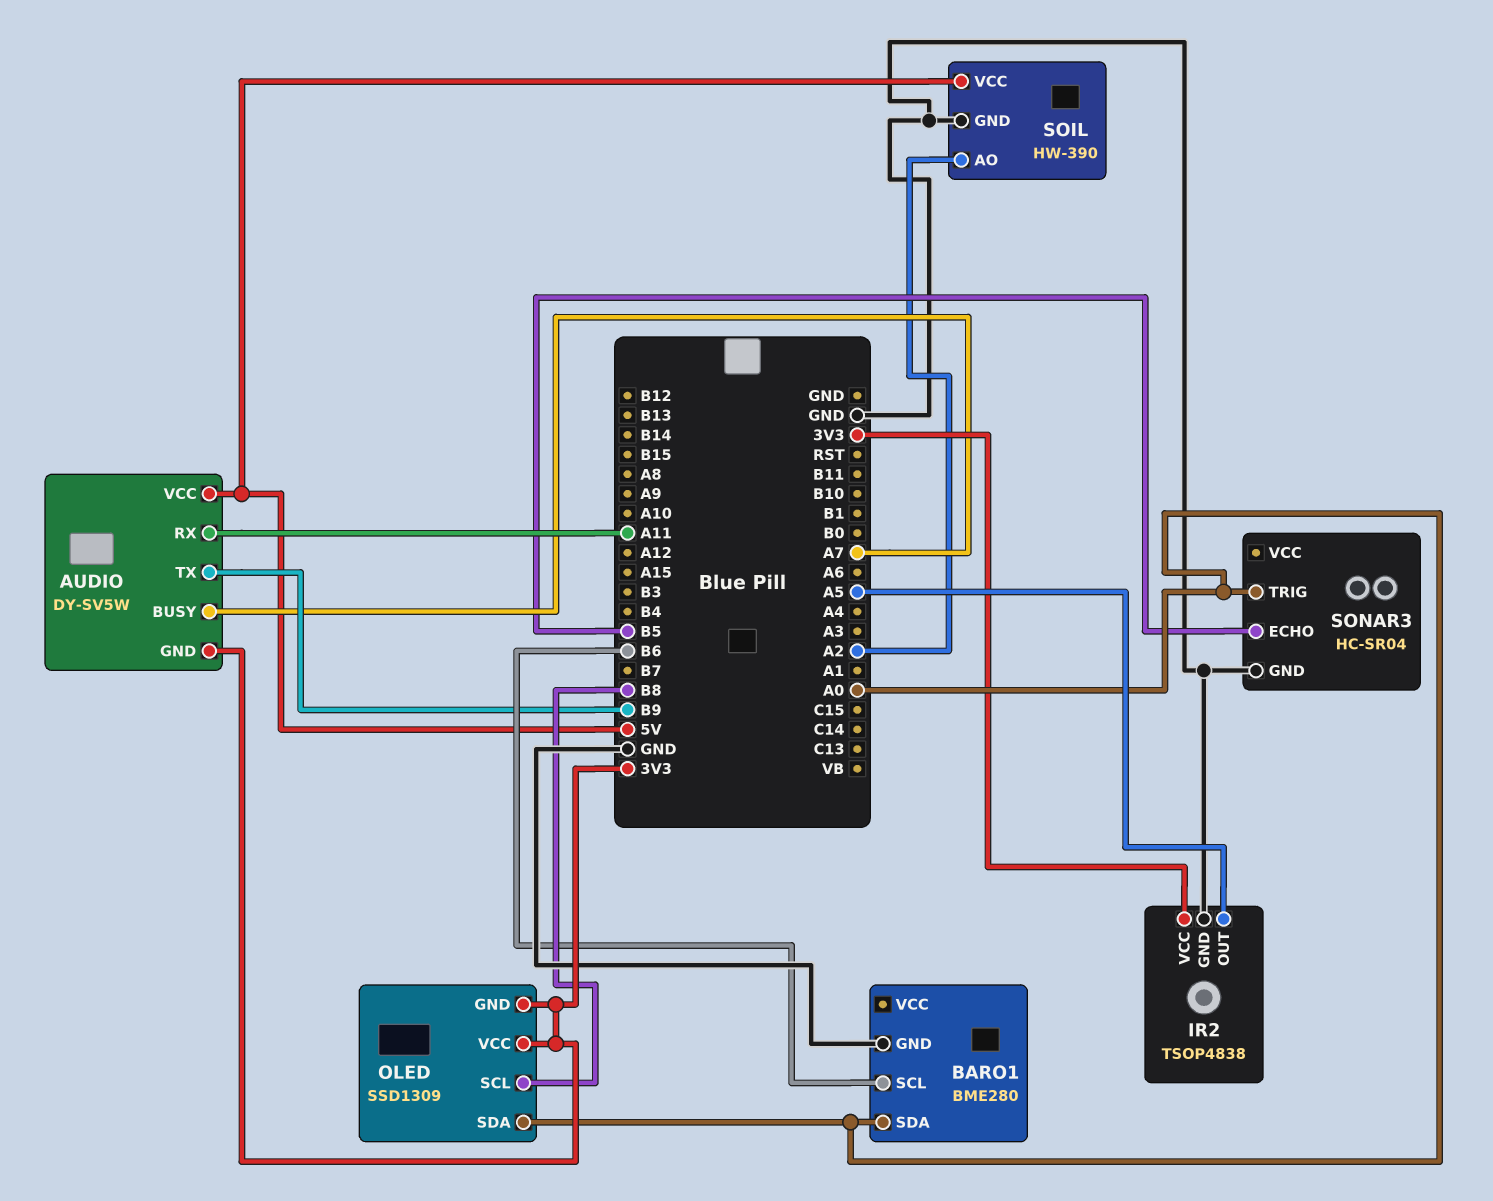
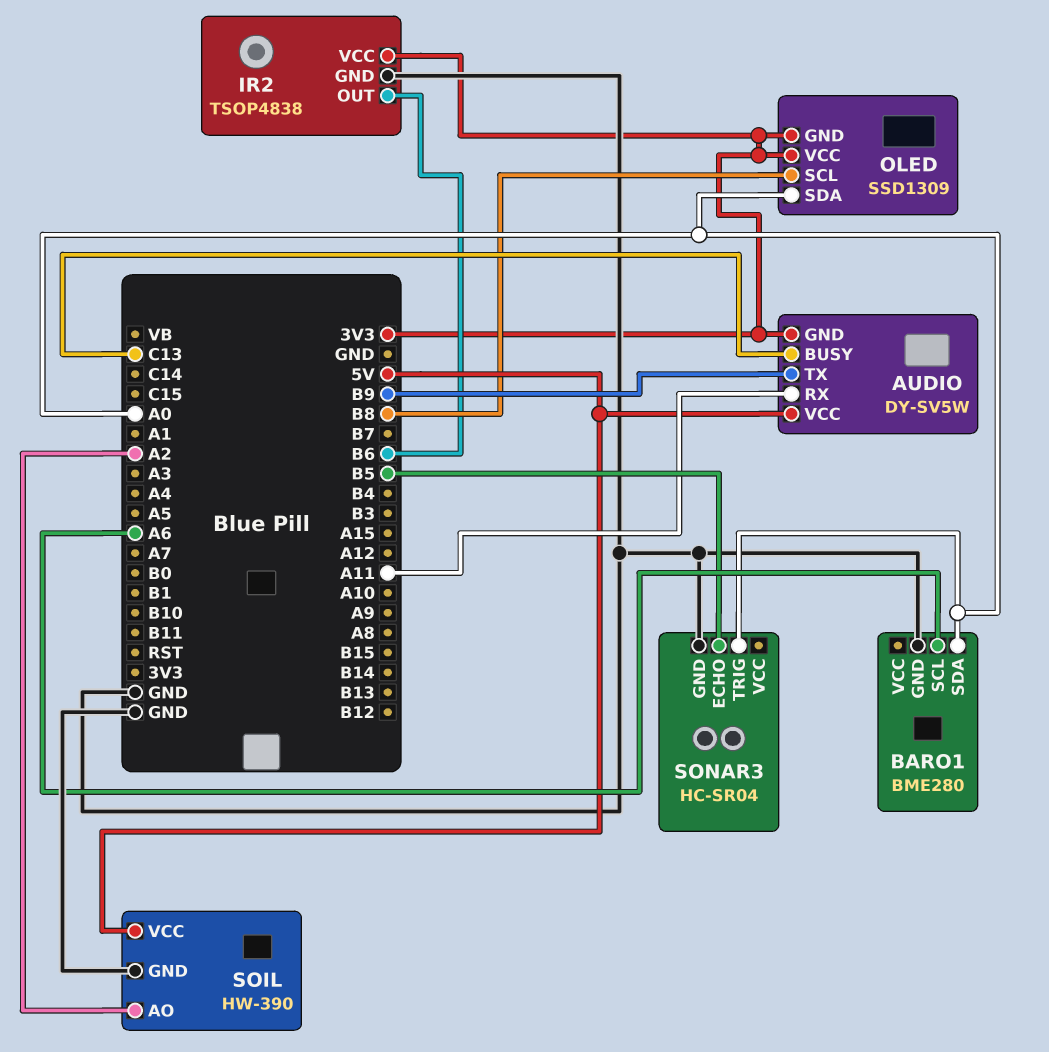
AUDIO pin BUSY: A7 -> C13
BARO1 pin SCL: B6 -> A6
IR2 pin OUT: A5 -> B6

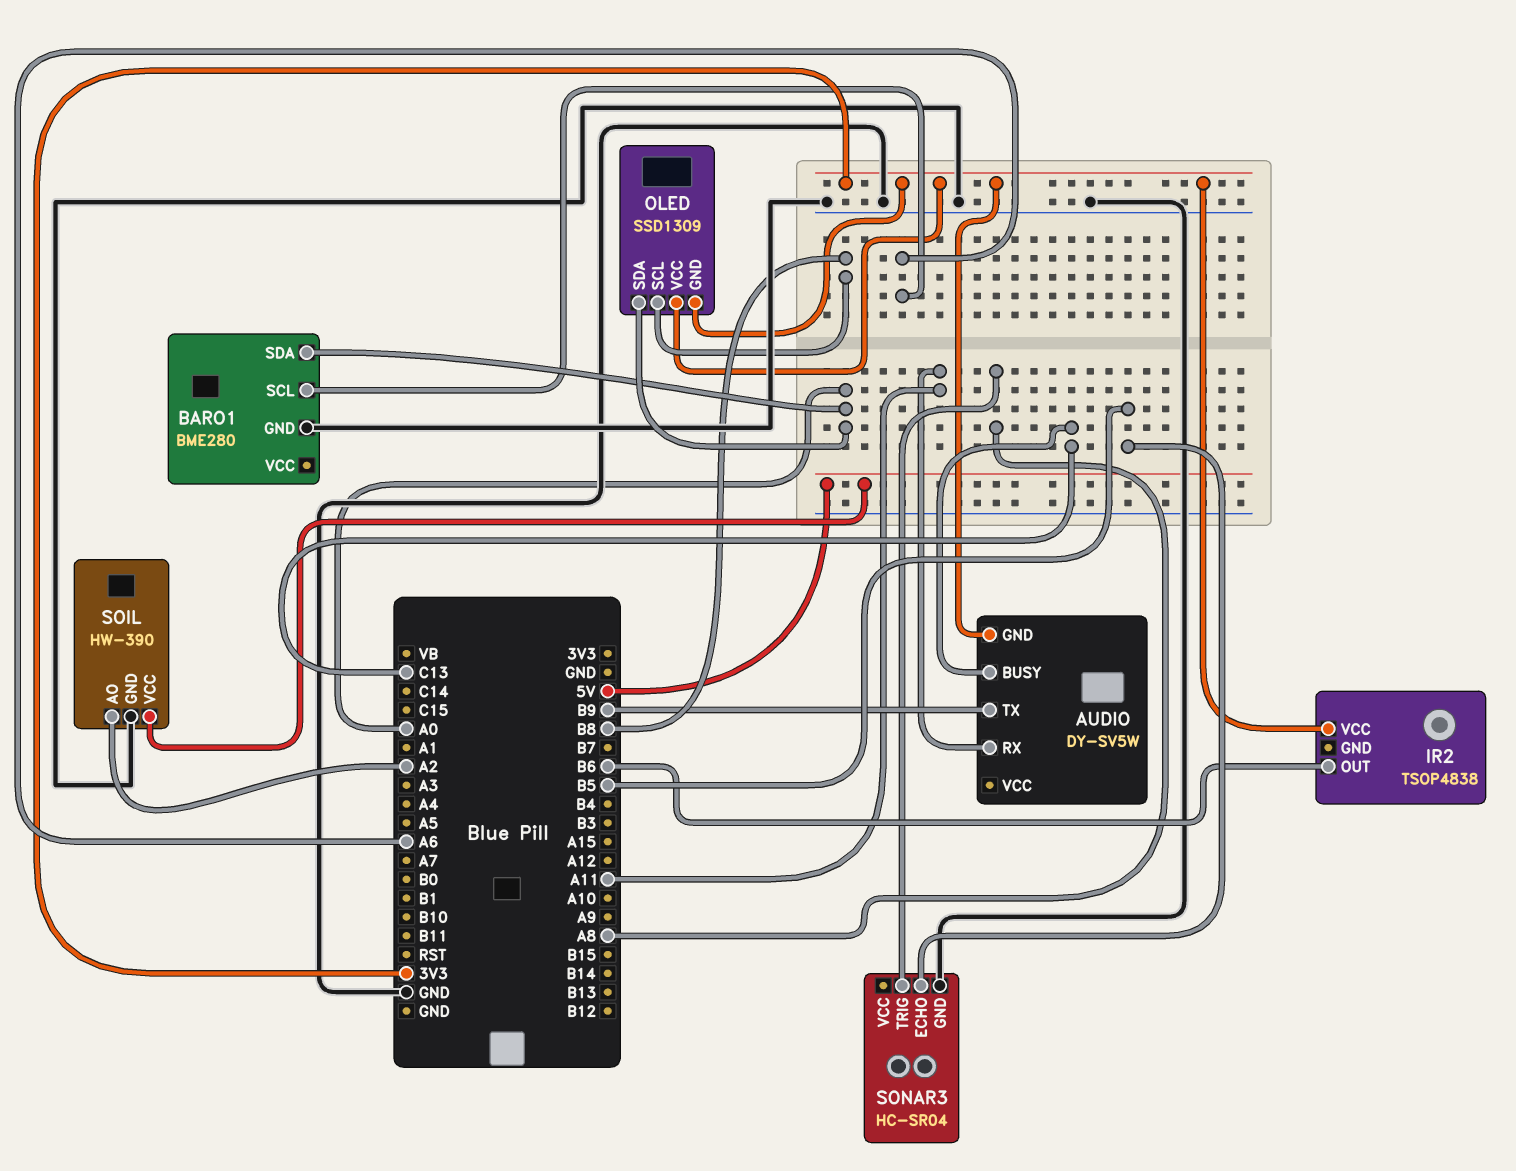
AUDIO pin VCC: 5V -> none
IR2 pin GND: GND -> none
SONAR3 pin TRIG: A0 -> A8

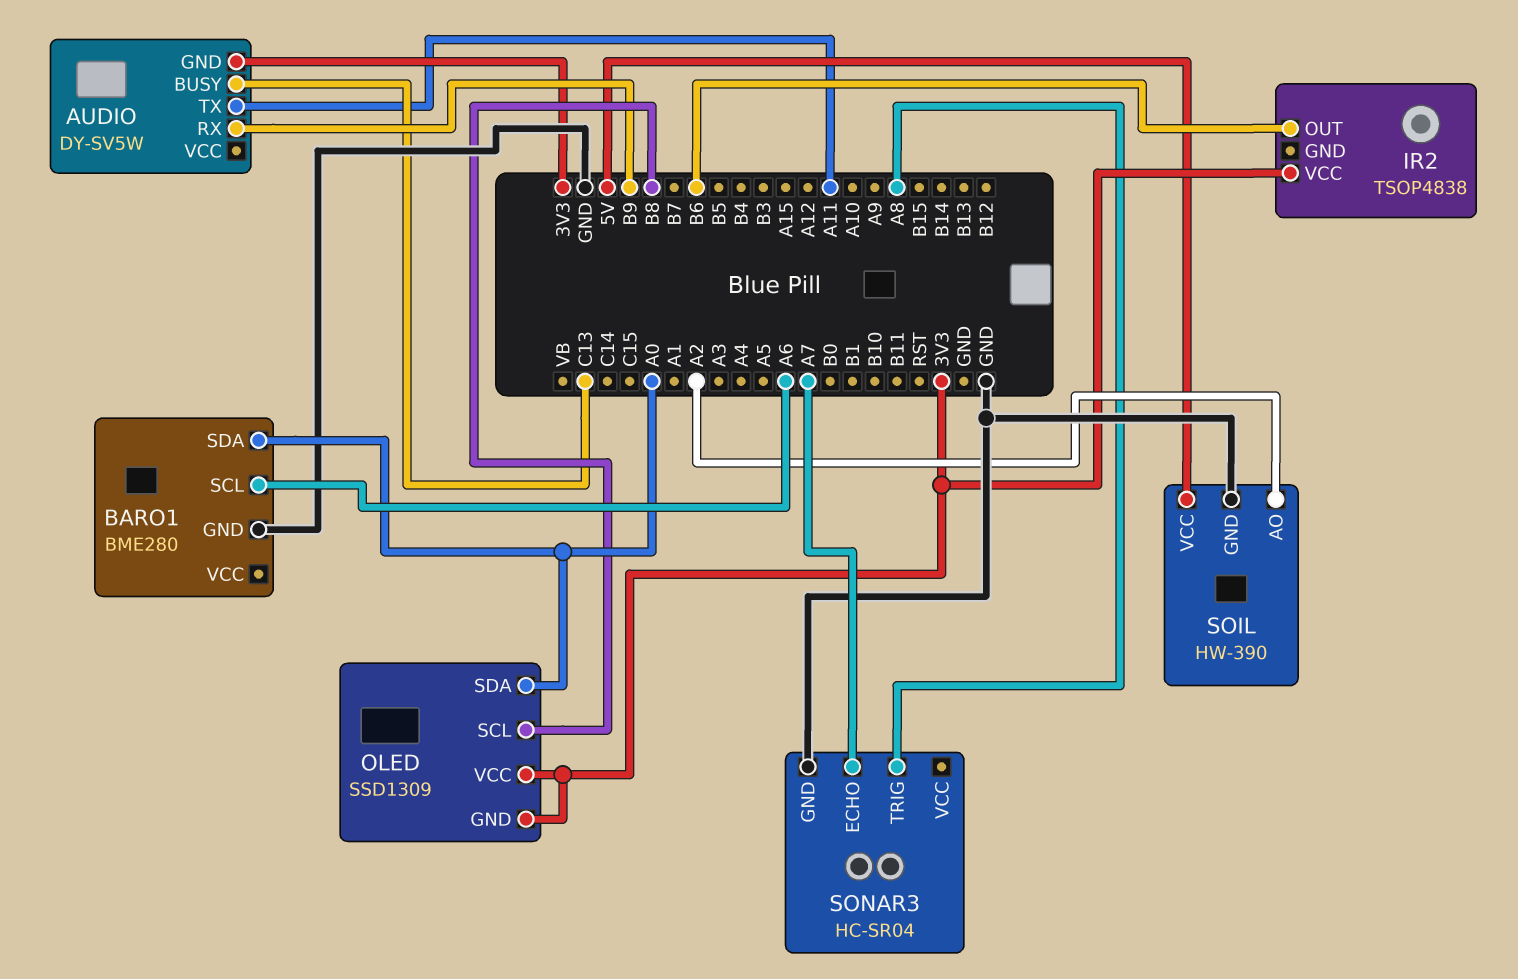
AUDIO pin RX: A11 -> B9
AUDIO pin TX: B9 -> A11
SONAR3 pin ECHO: B5 -> A7

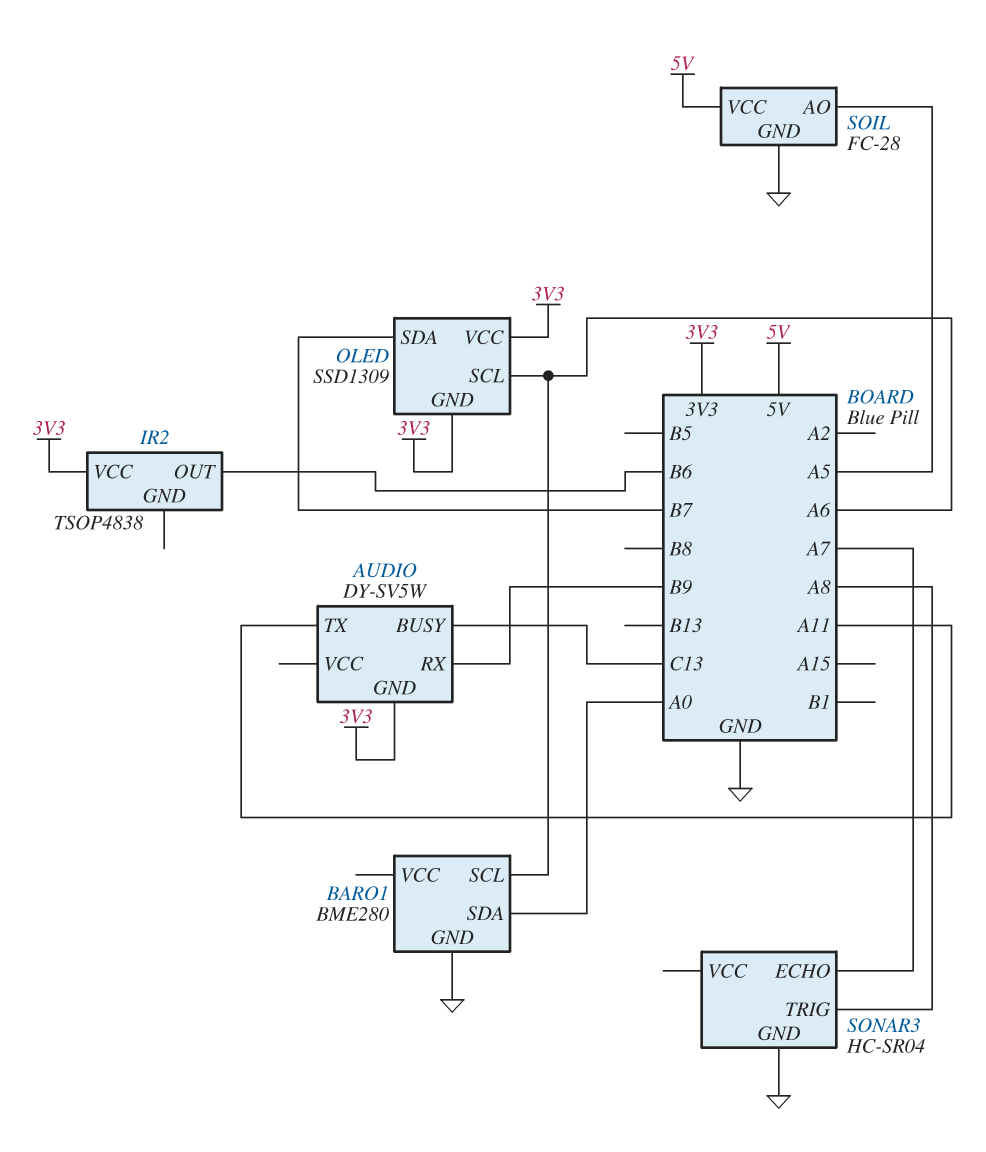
OLED pin SCL: B8 -> A6
OLED pin SDA: A0 -> B7
SOIL: HW-390 -> FC-28
SOIL pin AO: A2 -> A5

